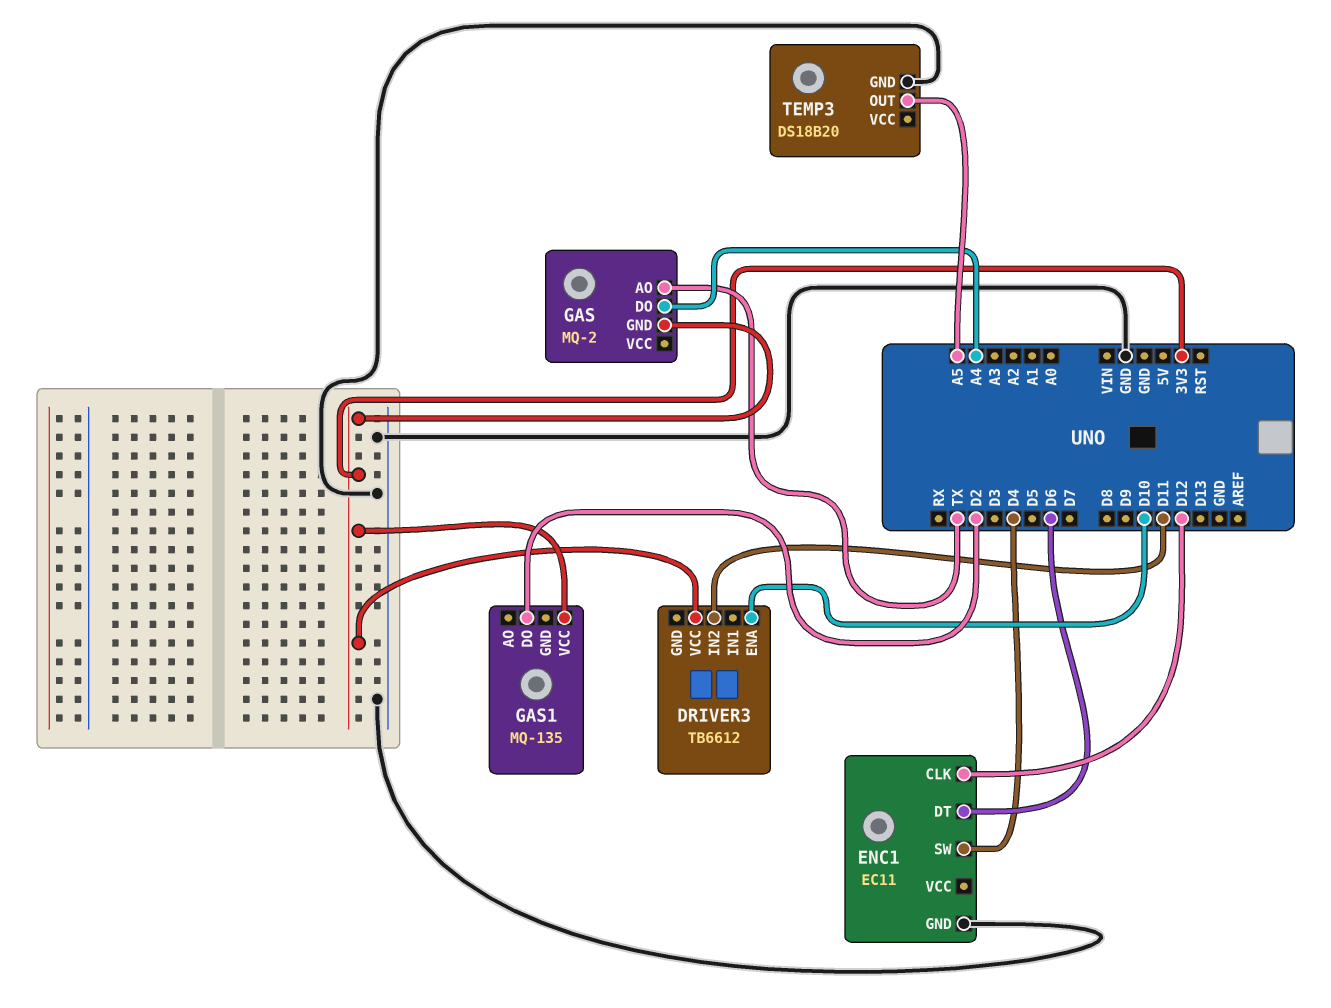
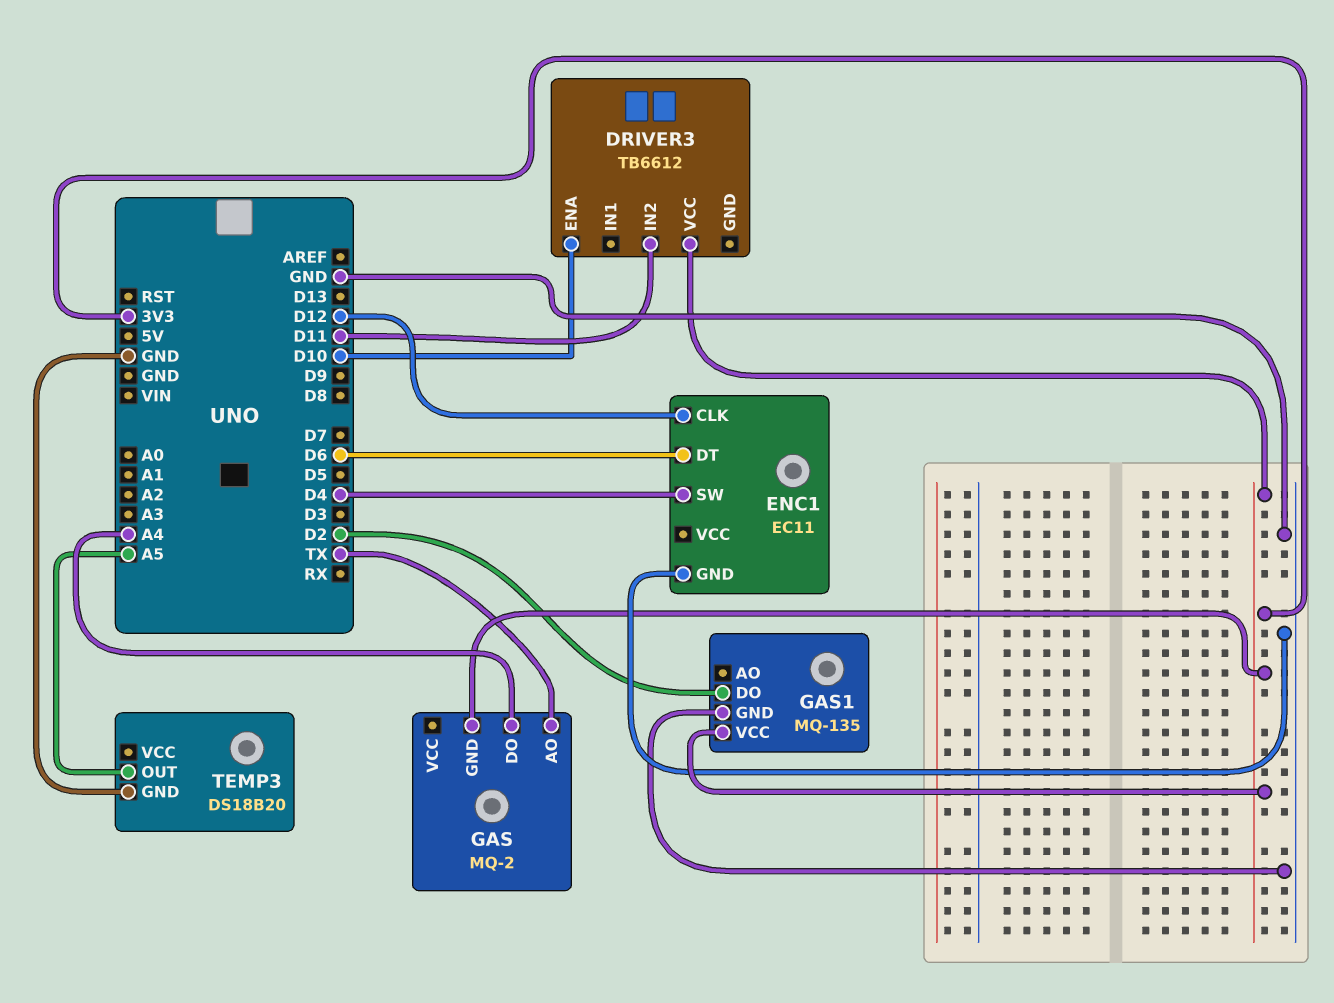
GAS1 pin GND: none -> GND

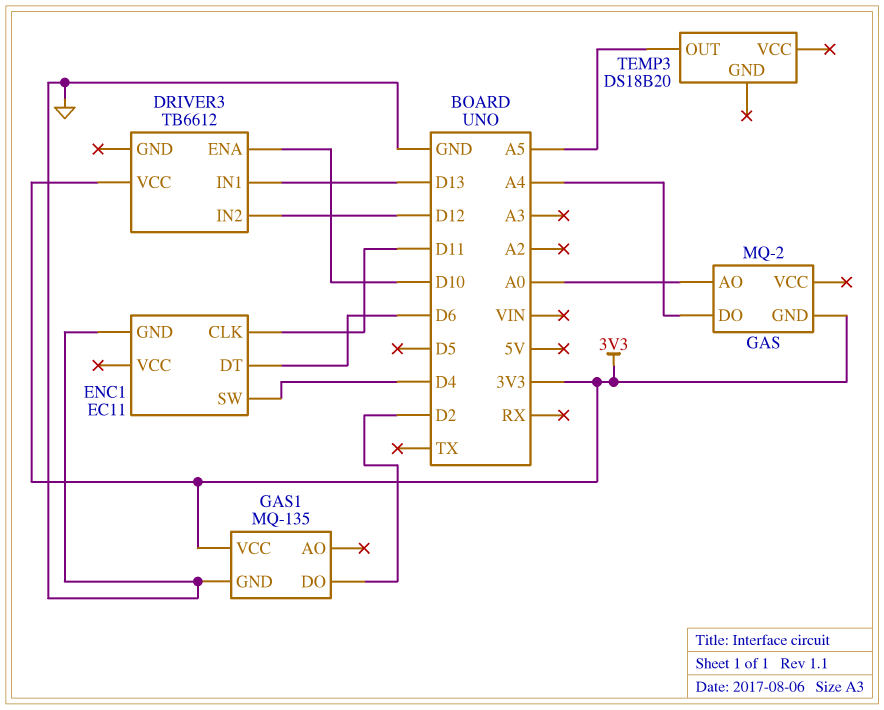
DRIVER3 pin IN1: none -> D13
DRIVER3 pin IN2: D11 -> D12
ENC1 pin CLK: D12 -> D11
GAS pin AO: TX -> A0
TEMP3 pin GND: GND -> none

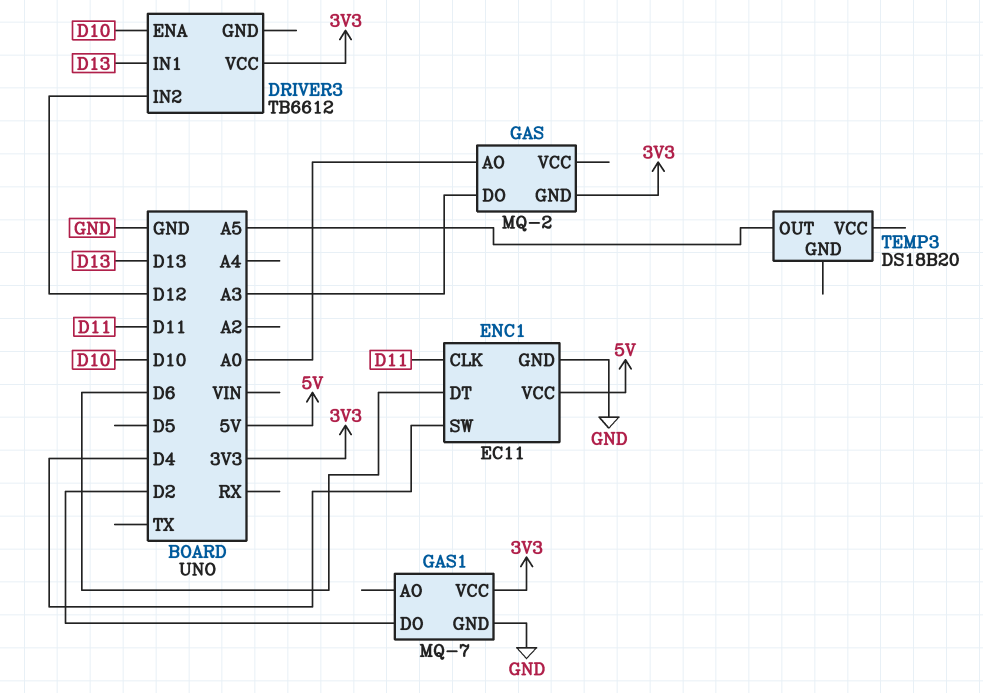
ENC1 pin VCC: none -> 5V
GAS pin DO: A4 -> A3
GAS1: MQ-135 -> MQ-7

